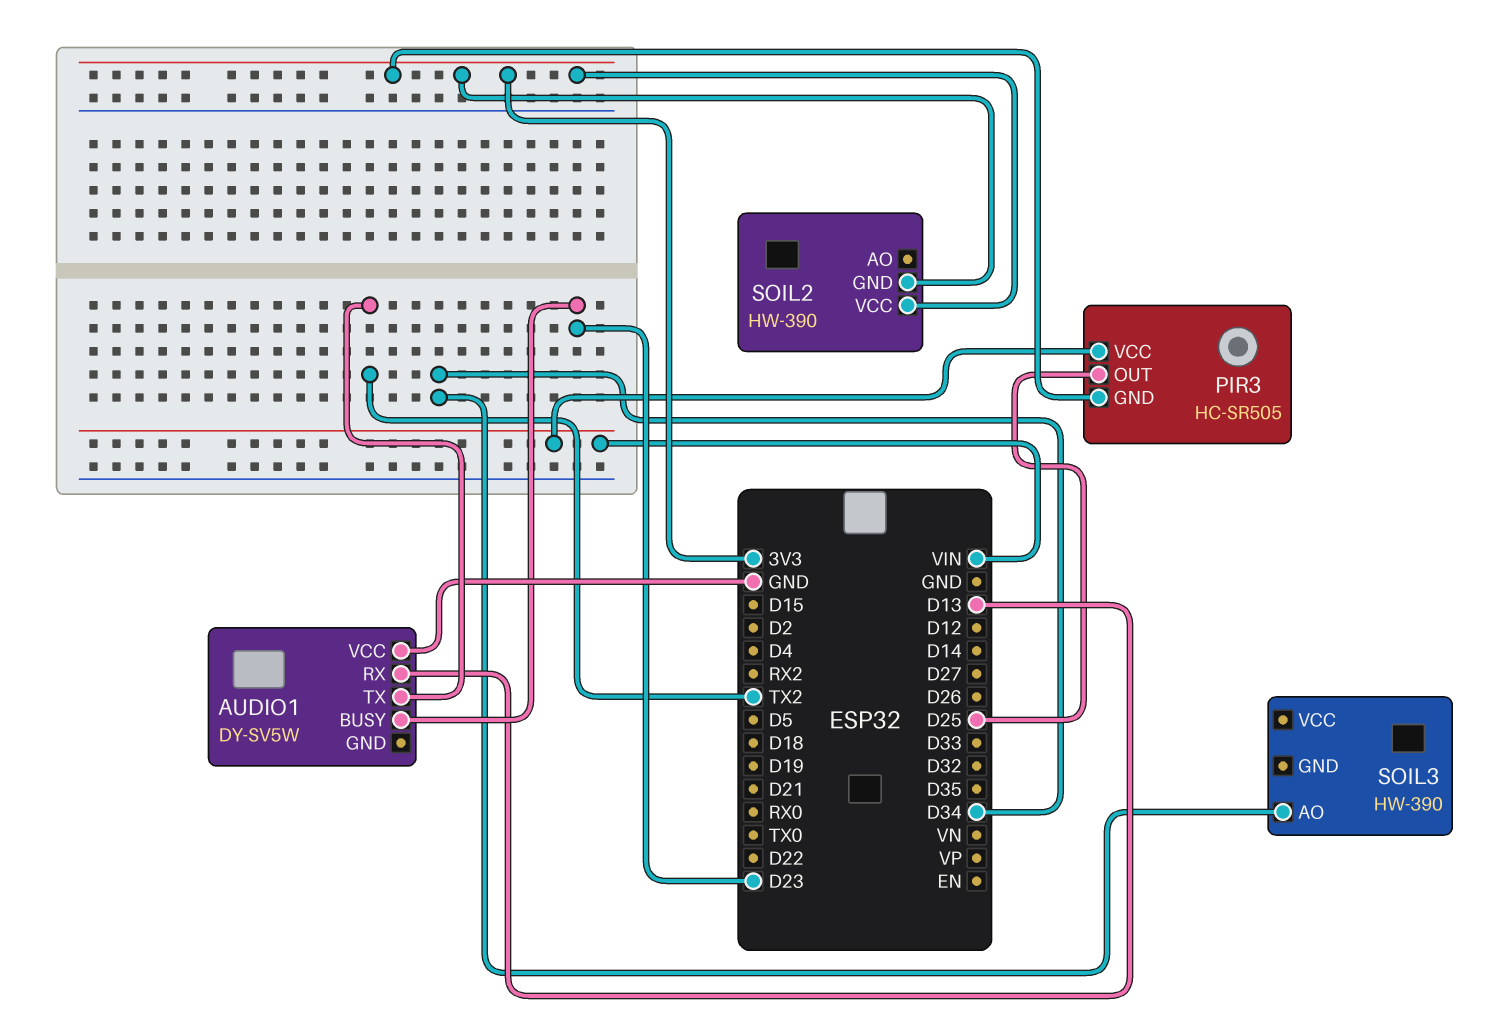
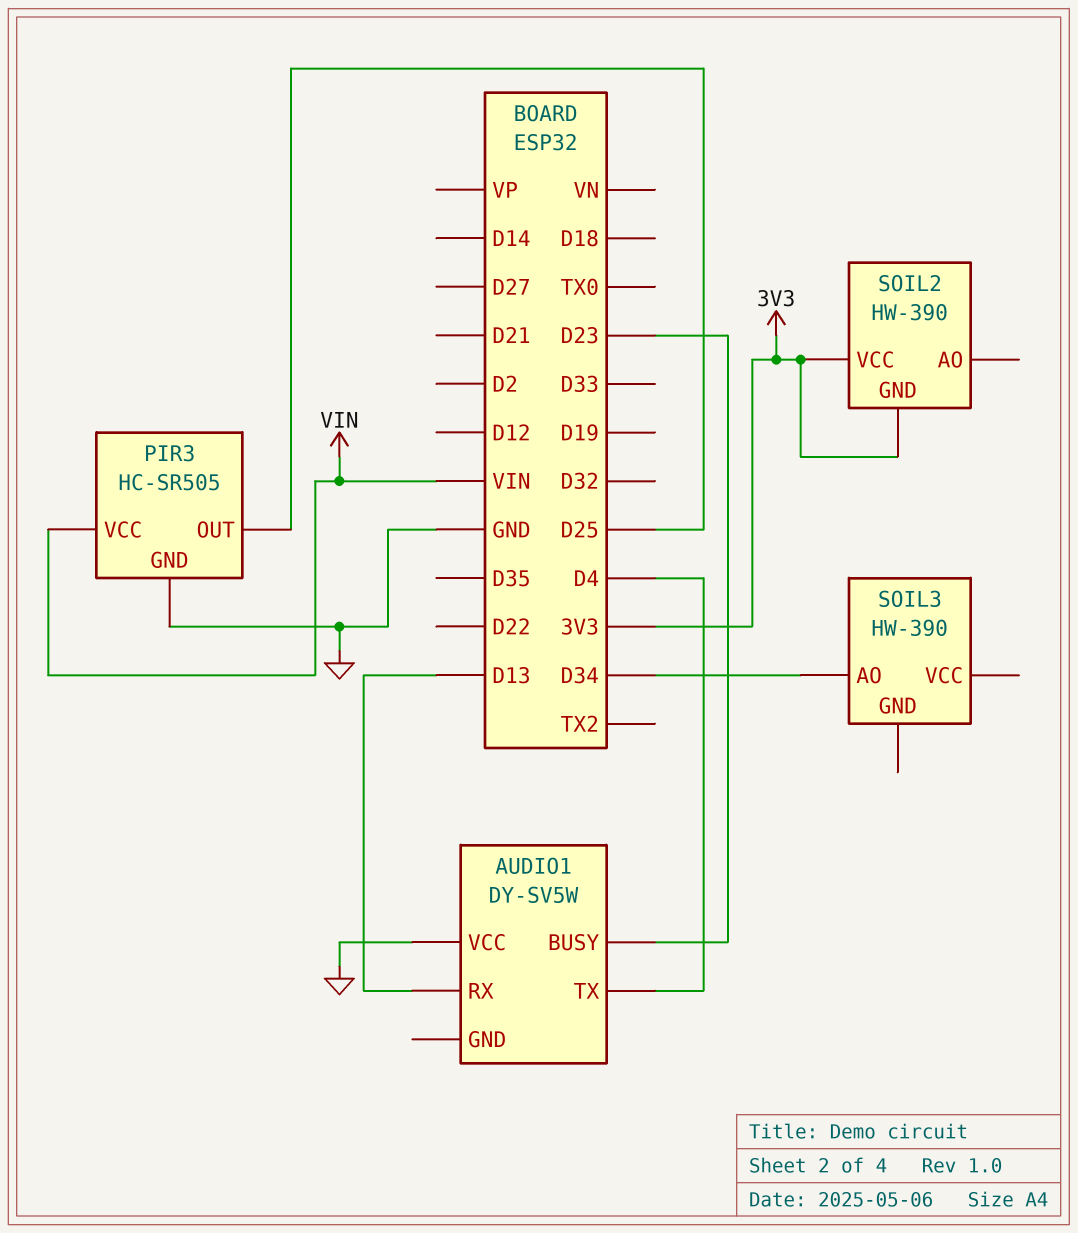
AUDIO1 pin TX: TX2 -> D4
PIR3 pin GND: 3V3 -> GND

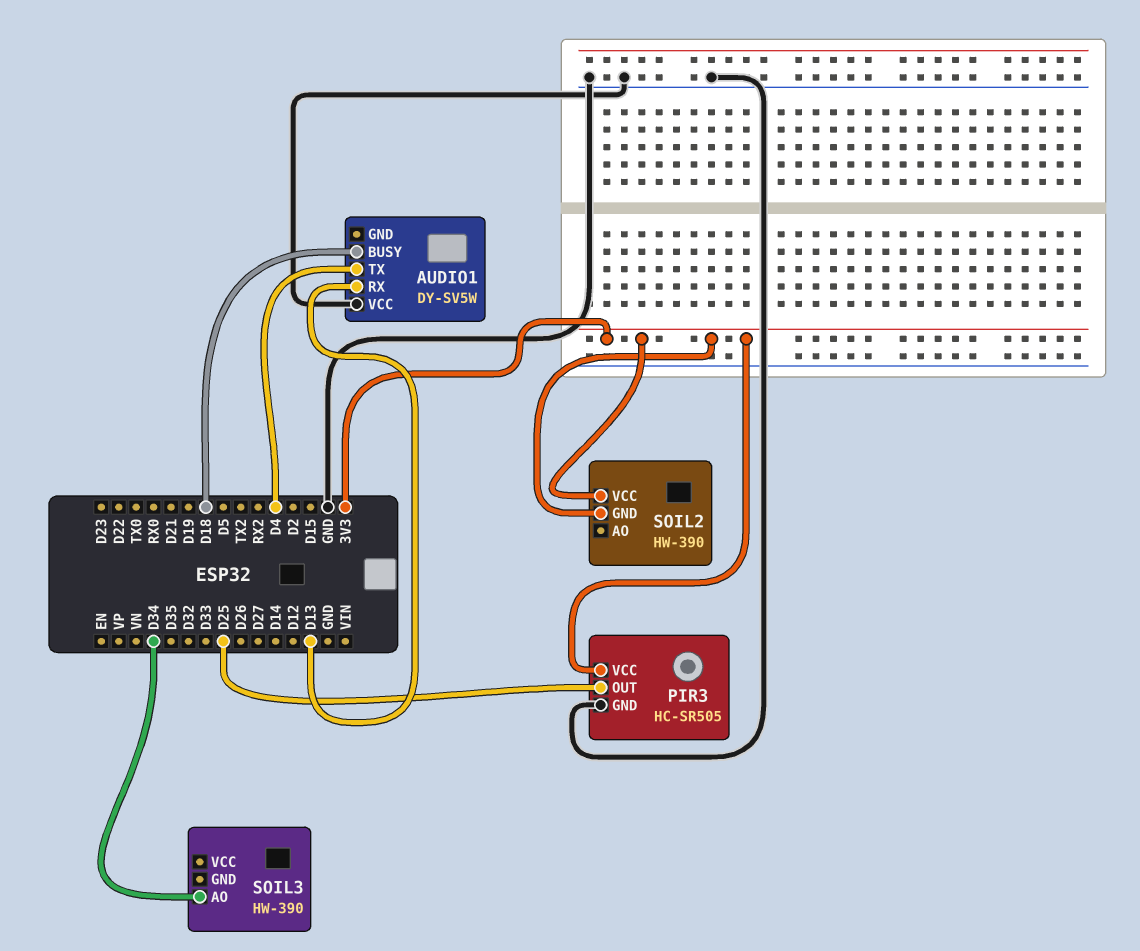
AUDIO1 pin BUSY: D23 -> D18
PIR3 pin VCC: VIN -> 3V3

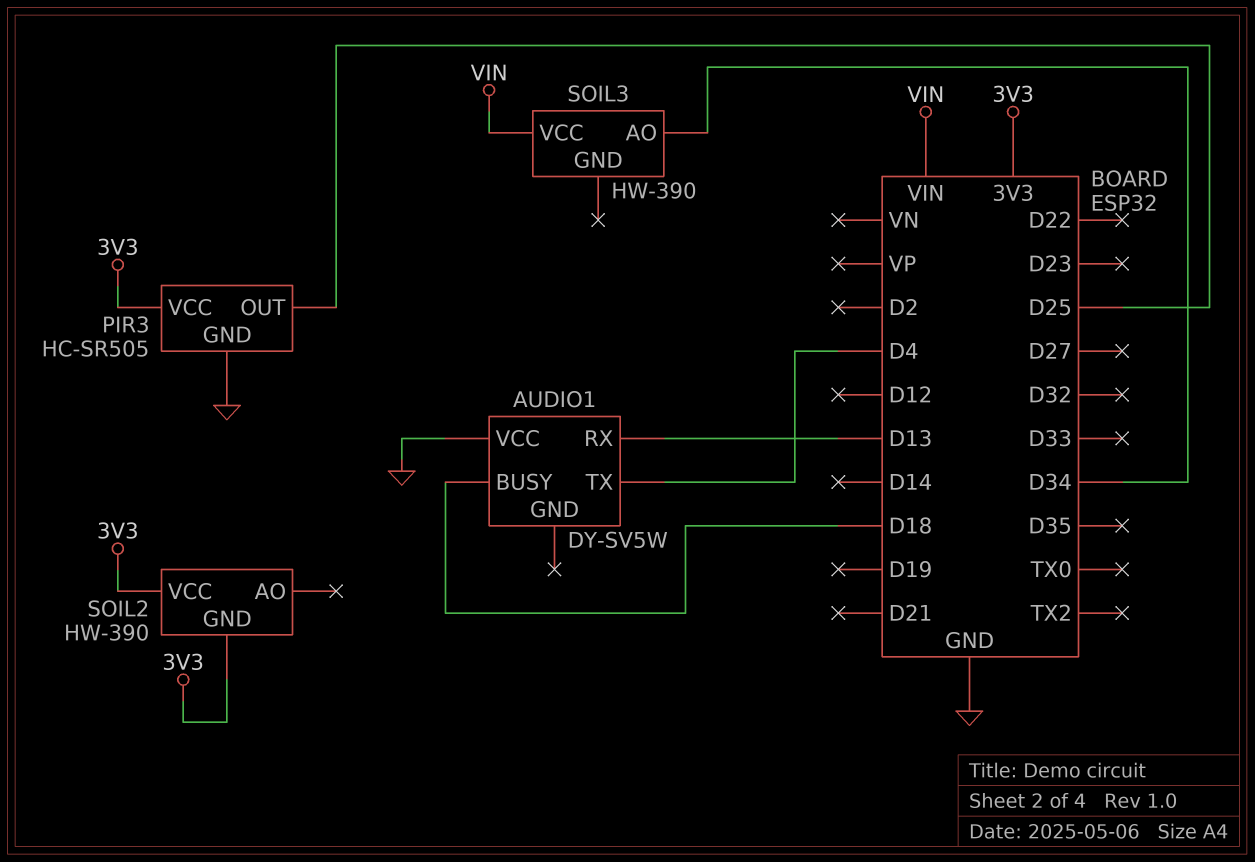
SOIL3 pin VCC: none -> VIN

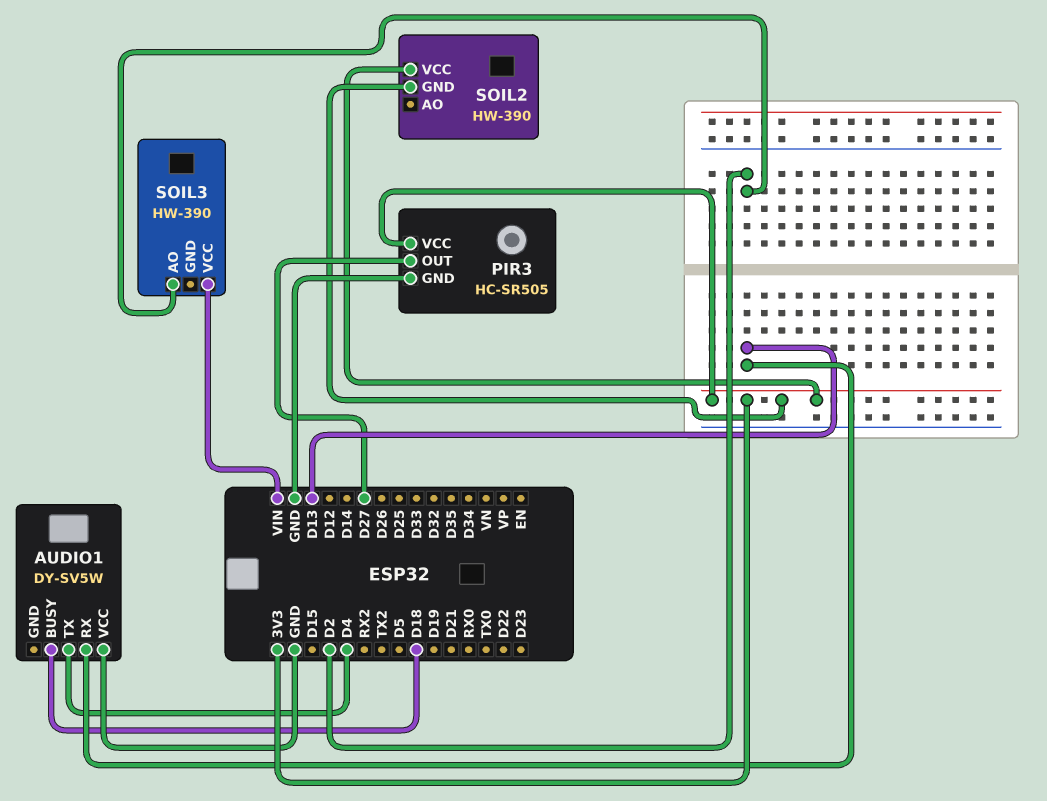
PIR3 pin OUT: D25 -> D27
SOIL3 pin AO: D34 -> D2

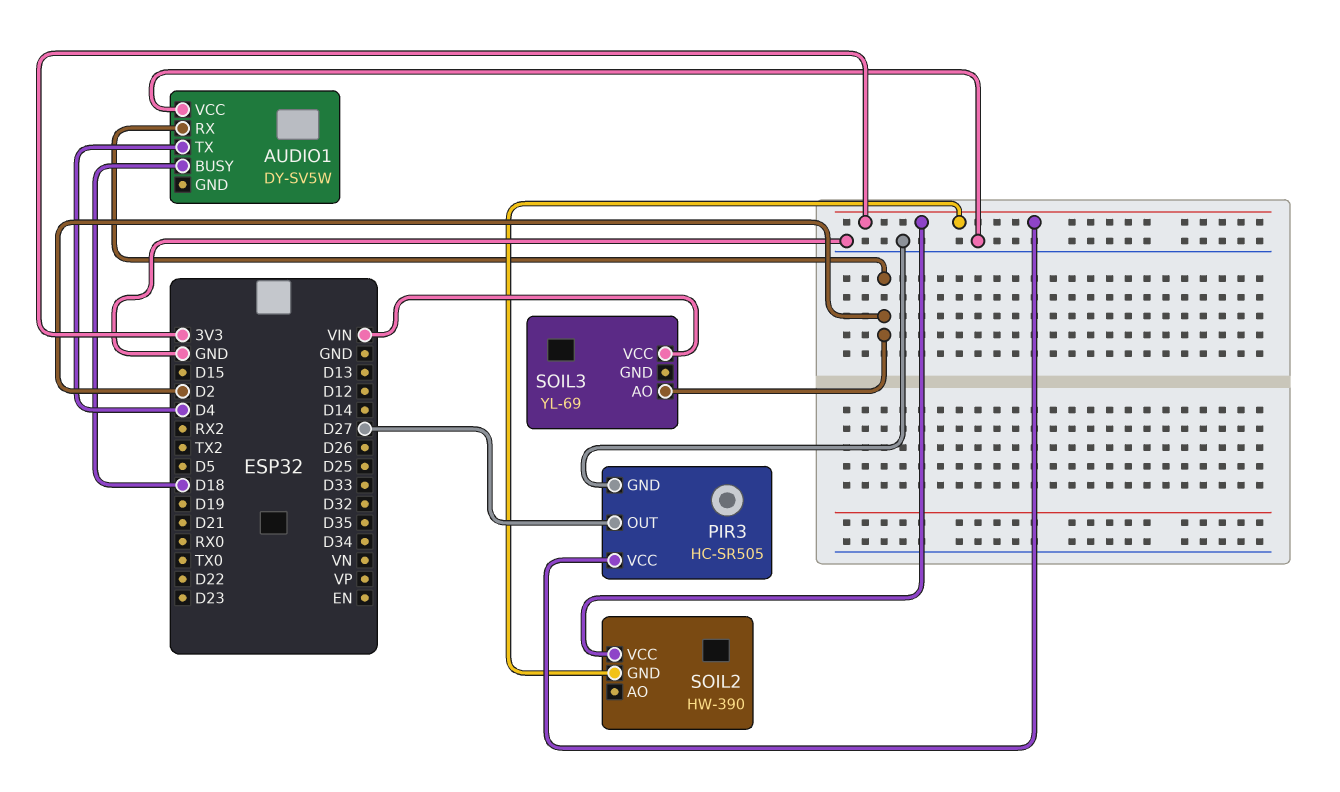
AUDIO1 pin RX: D13 -> D2
SOIL3: HW-390 -> YL-69

